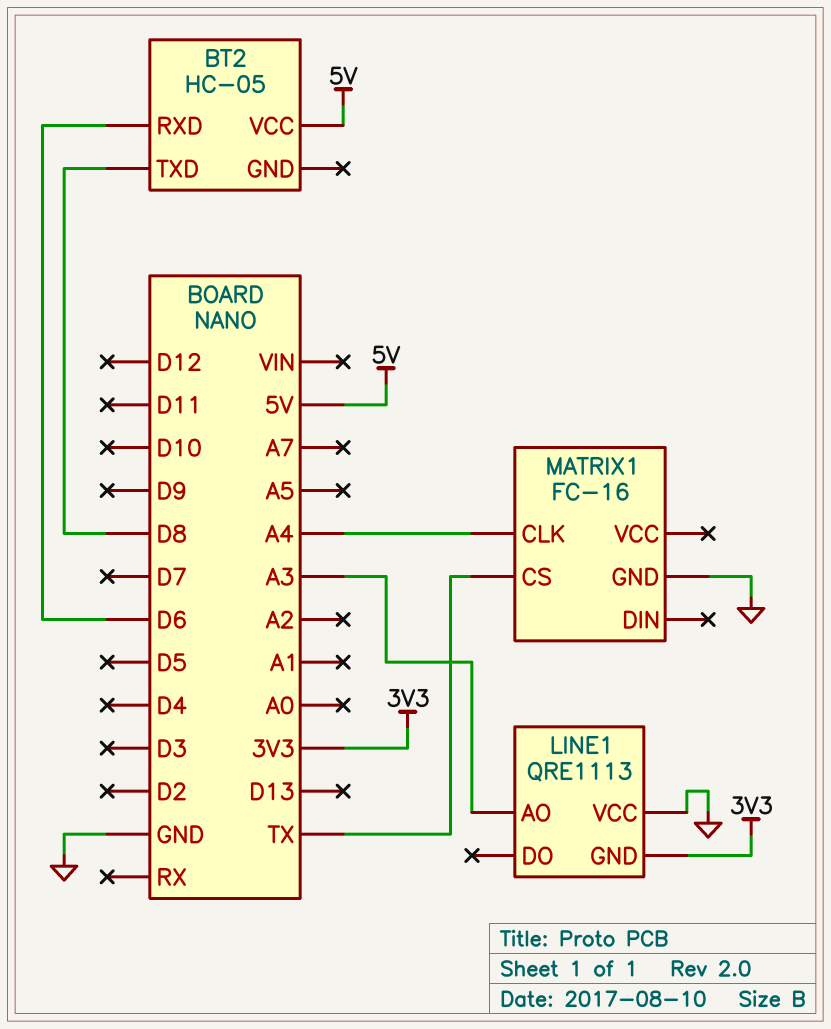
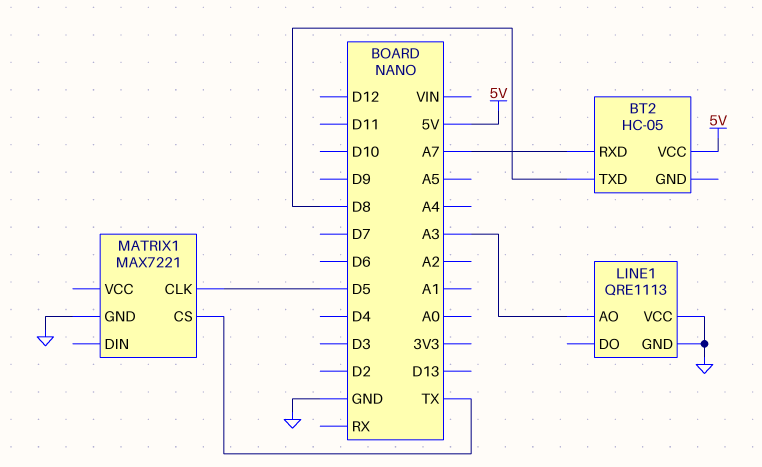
BT2 pin RXD: D6 -> A7
LINE1 pin GND: 3V3 -> GND
MATRIX1: FC-16 -> MAX7221
MATRIX1 pin CLK: A4 -> D5

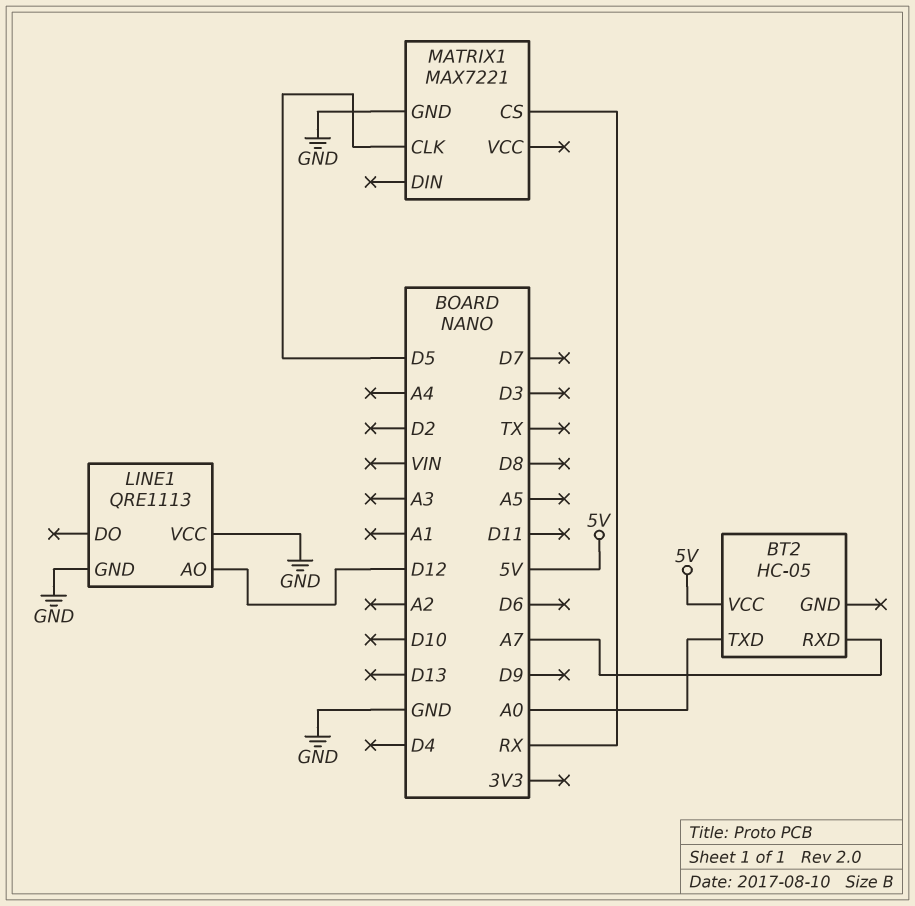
BT2 pin TXD: D8 -> A0
LINE1 pin AO: A3 -> D12
MATRIX1 pin CS: TX -> RX

